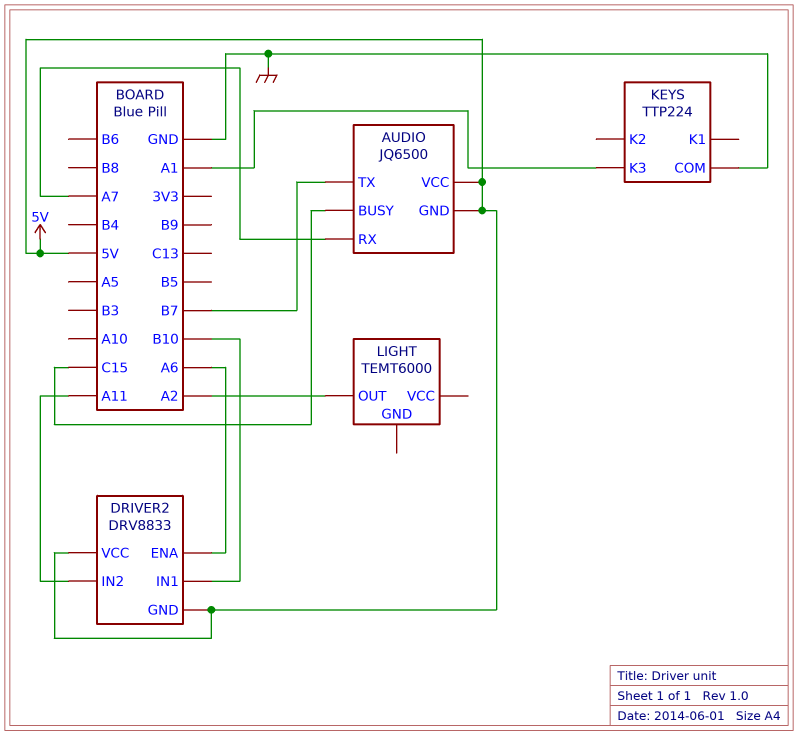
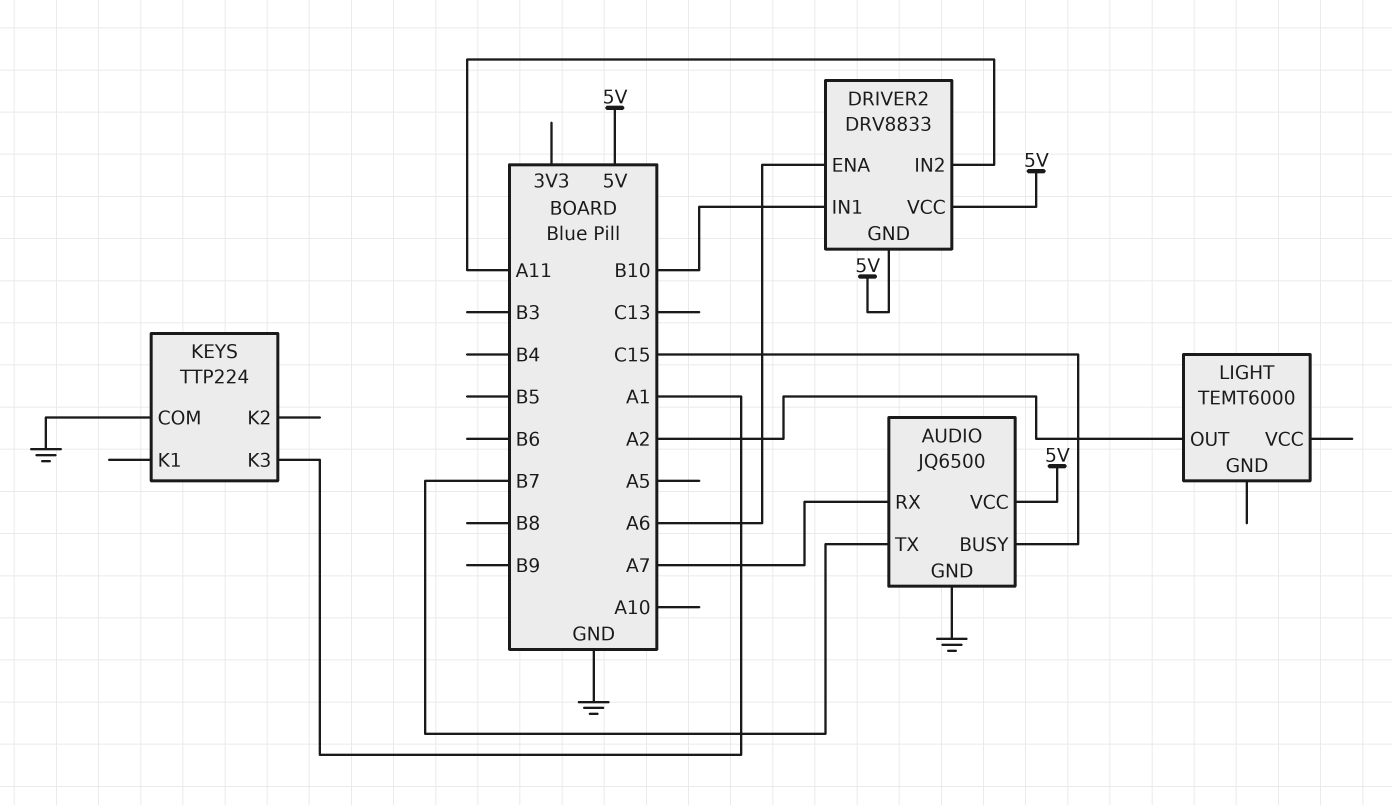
AUDIO pin GND: 5V -> GND

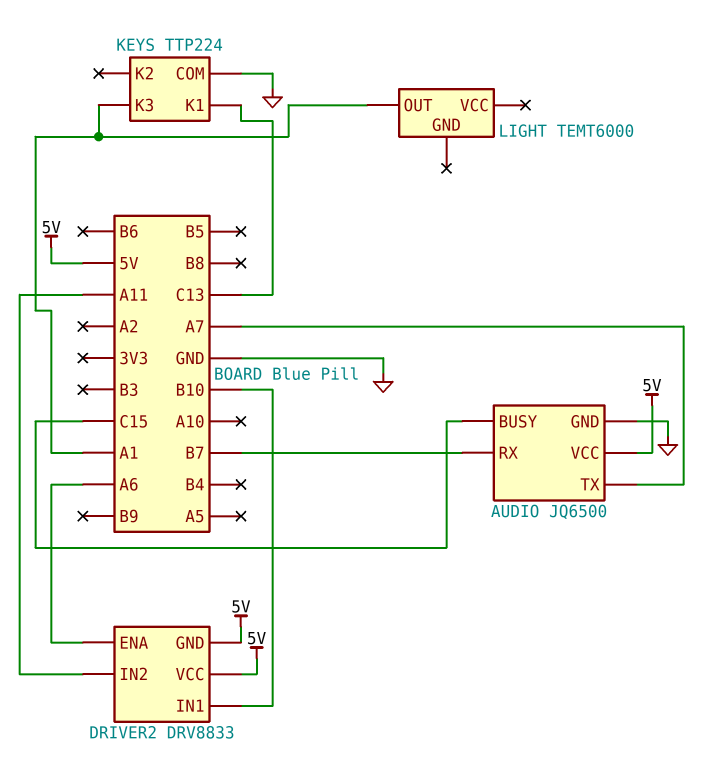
AUDIO pin RX: A7 -> B7
AUDIO pin TX: B7 -> A7
KEYS pin K1: none -> C13
LIGHT pin OUT: A2 -> A1

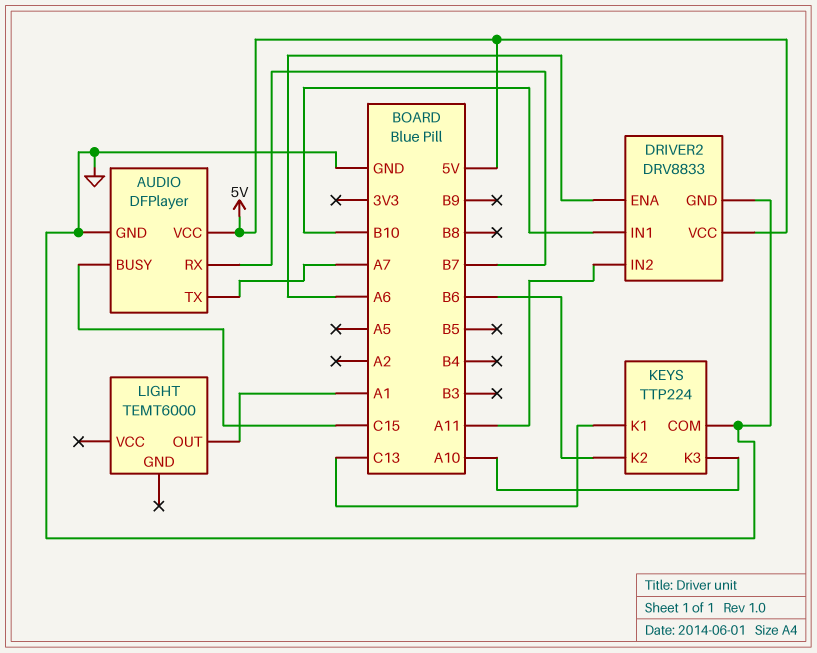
AUDIO: JQ6500 -> DFPlayer
DRIVER2 pin GND: 5V -> GND
KEYS pin K2: none -> B6
KEYS pin K3: A1 -> A10

